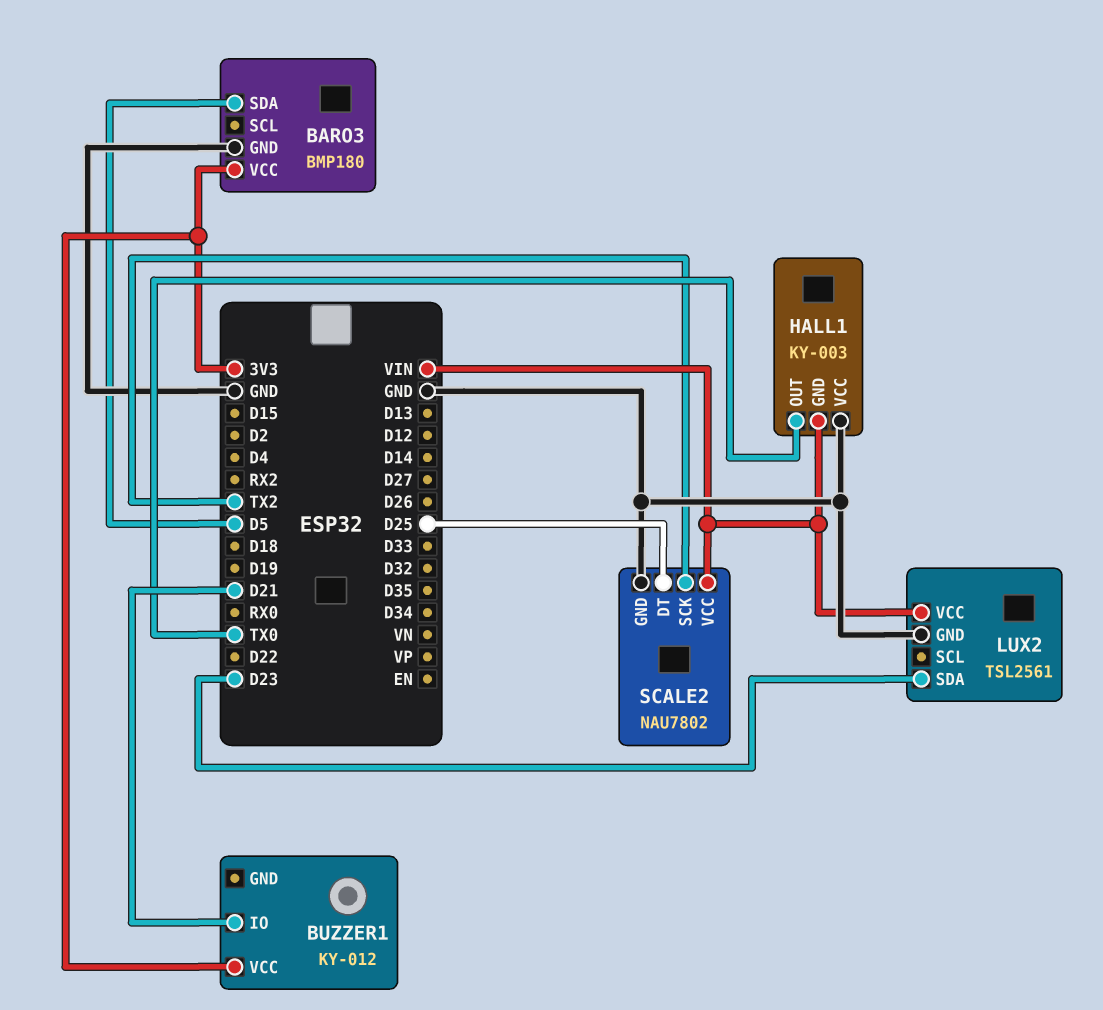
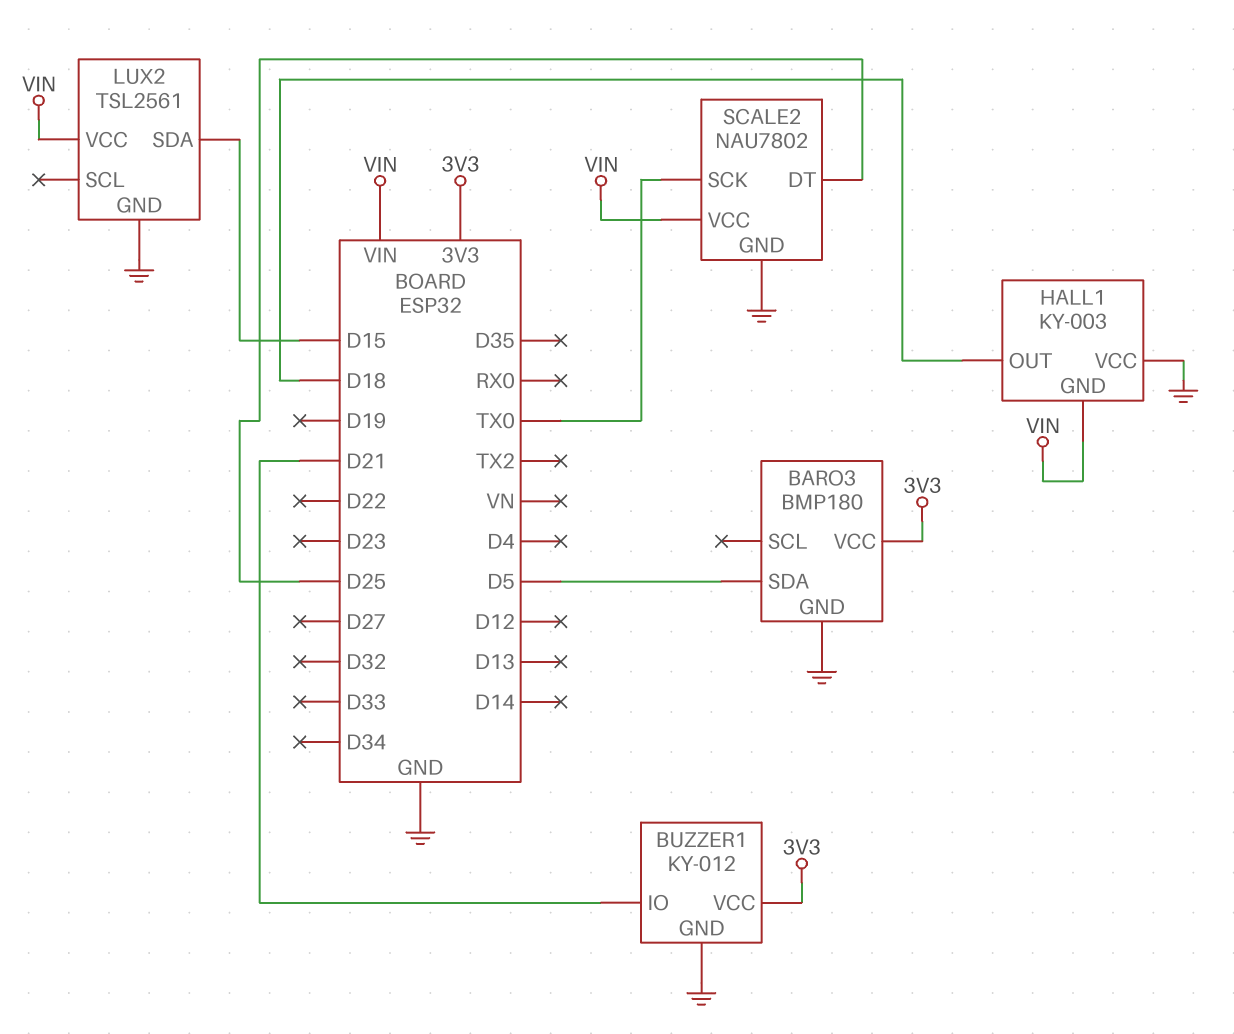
BUZZER1 pin GND: none -> GND
HALL1 pin OUT: TX0 -> D18
LUX2 pin SDA: D23 -> D15
SCALE2 pin SCK: TX2 -> TX0

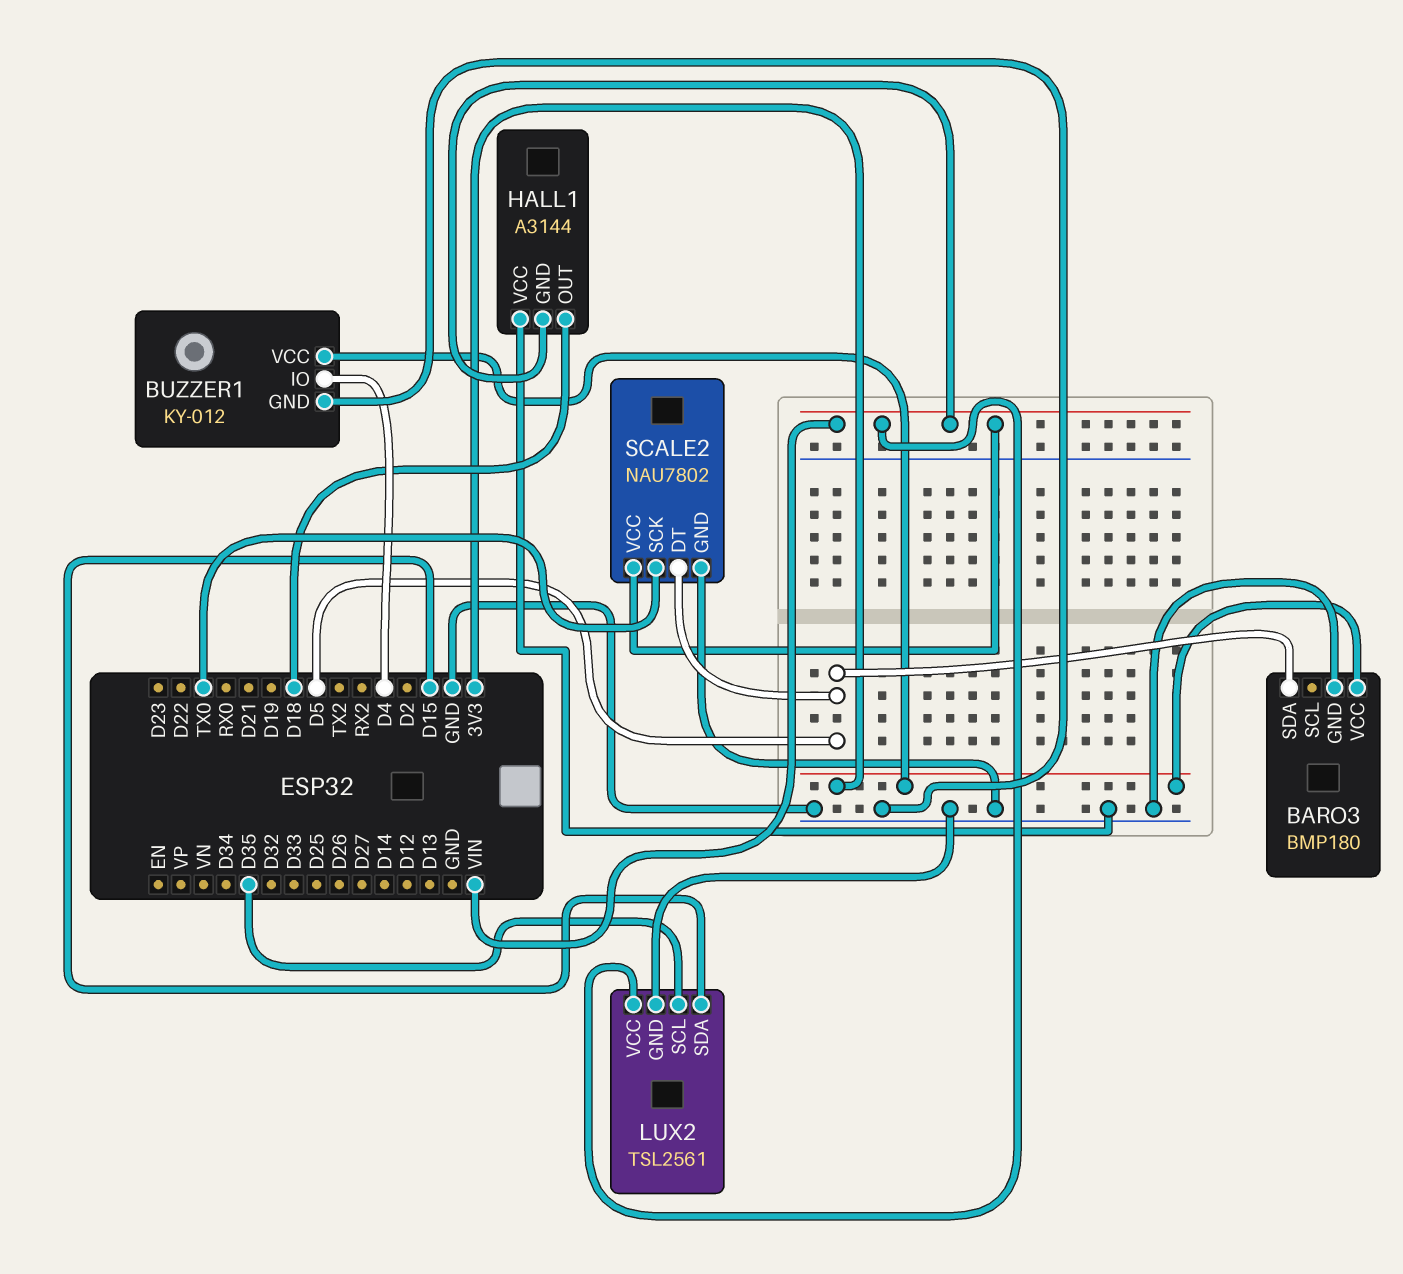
BUZZER1 pin IO: D21 -> D4
HALL1: KY-003 -> A3144
LUX2 pin SCL: none -> D35
SCALE2 pin DT: D25 -> D5

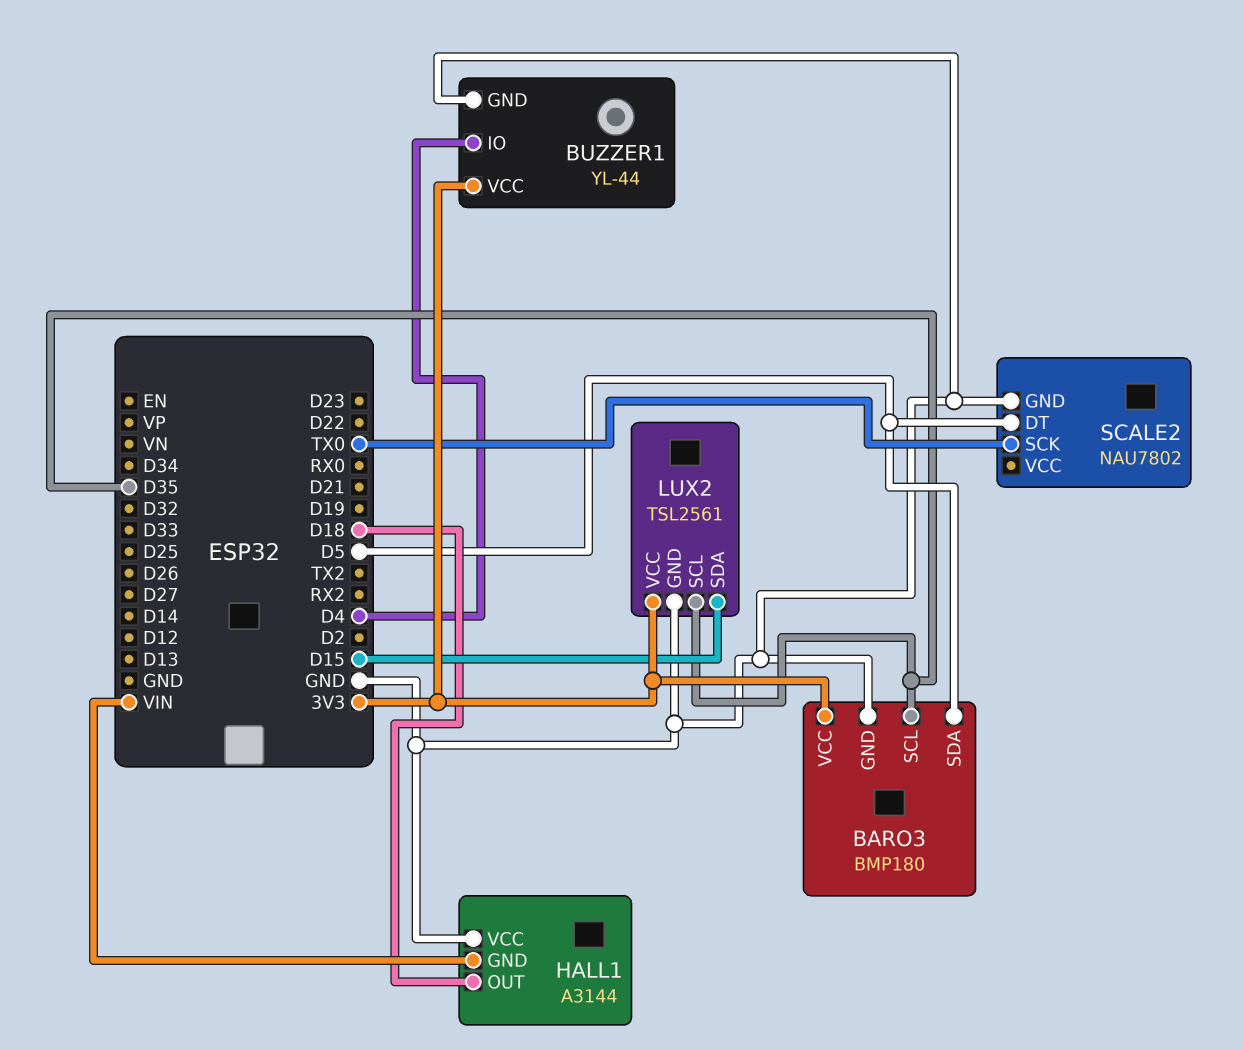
BARO3 pin SCL: none -> D35
BUZZER1: KY-012 -> YL-44
LUX2 pin VCC: VIN -> 3V3
SCALE2 pin VCC: VIN -> none

